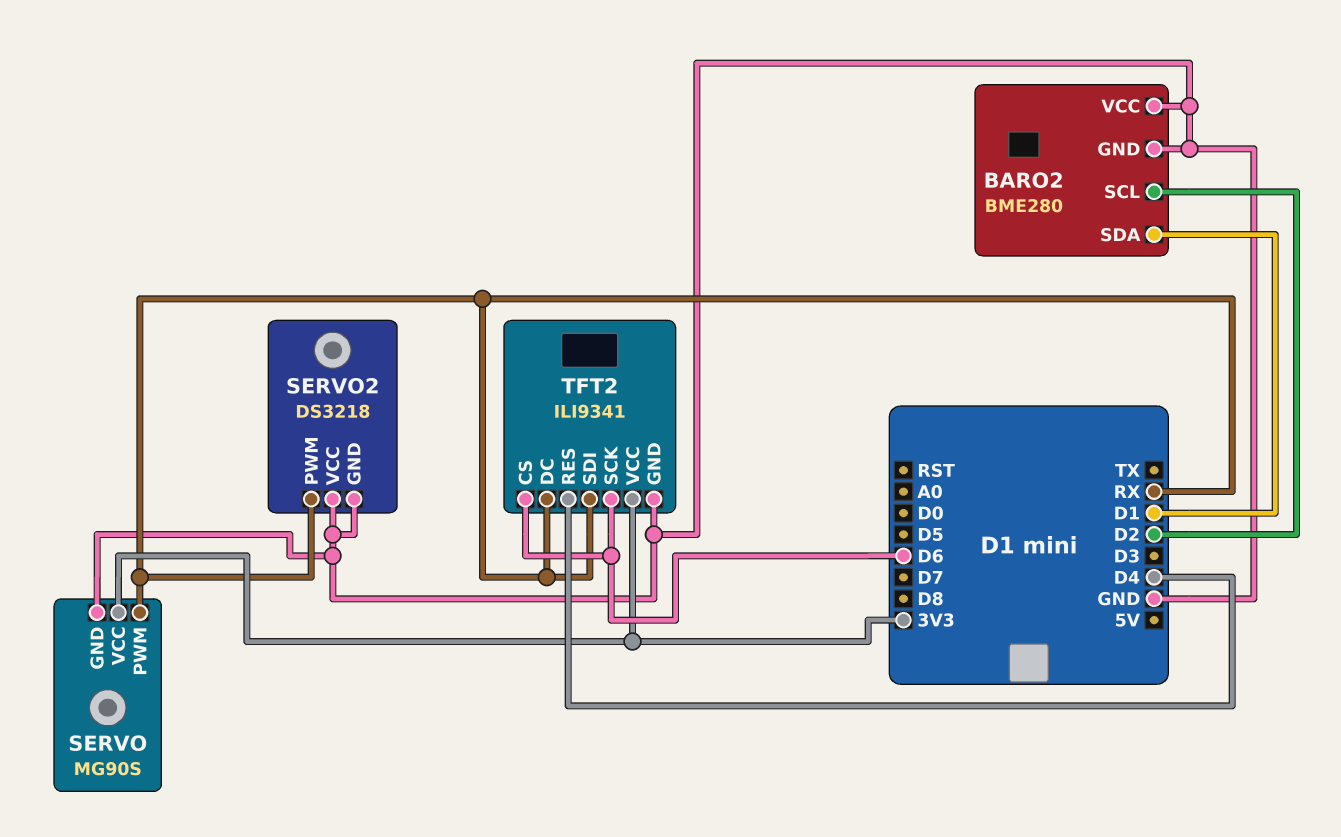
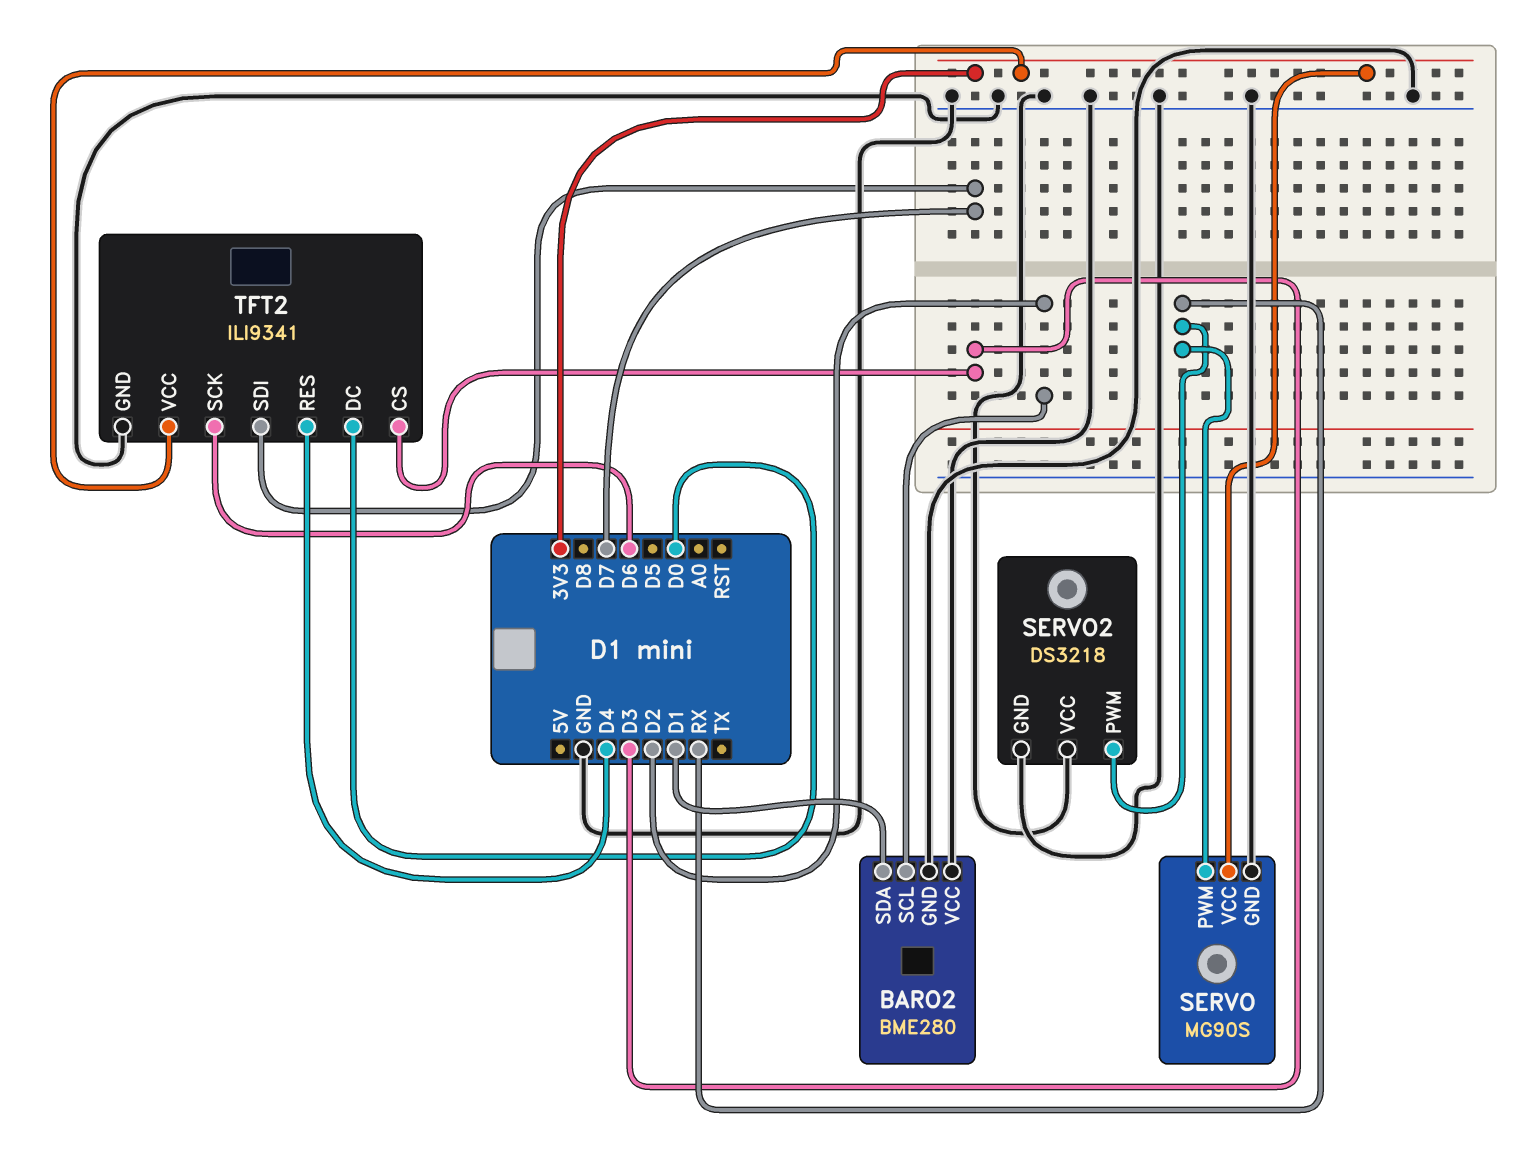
TFT2 pin CS: D6 -> D3
TFT2 pin DC: RX -> D0
TFT2 pin SDI: RX -> D7

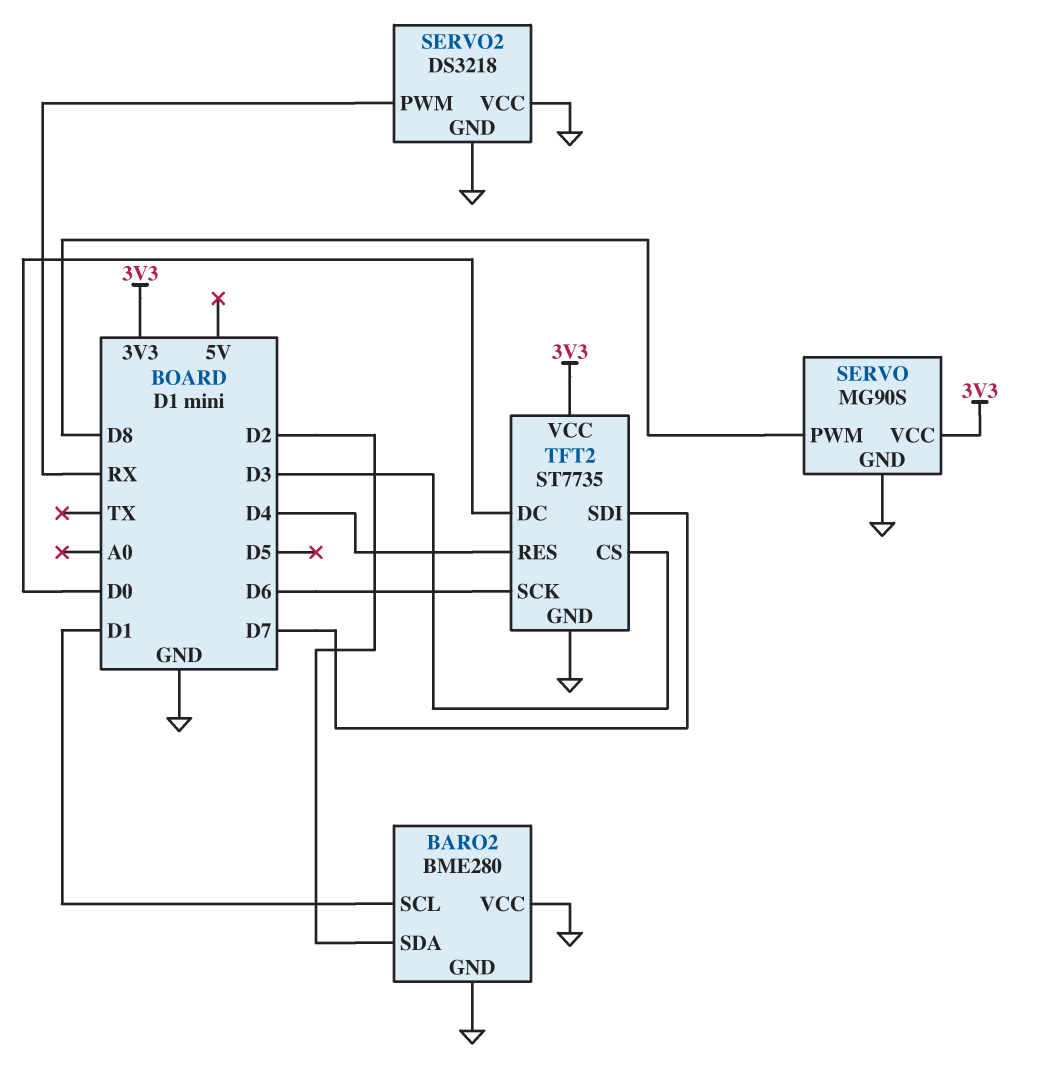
BARO2 pin SCL: D2 -> D1
BARO2 pin SDA: D1 -> D2
SERVO pin PWM: RX -> D8
TFT2: ILI9341 -> ST7735

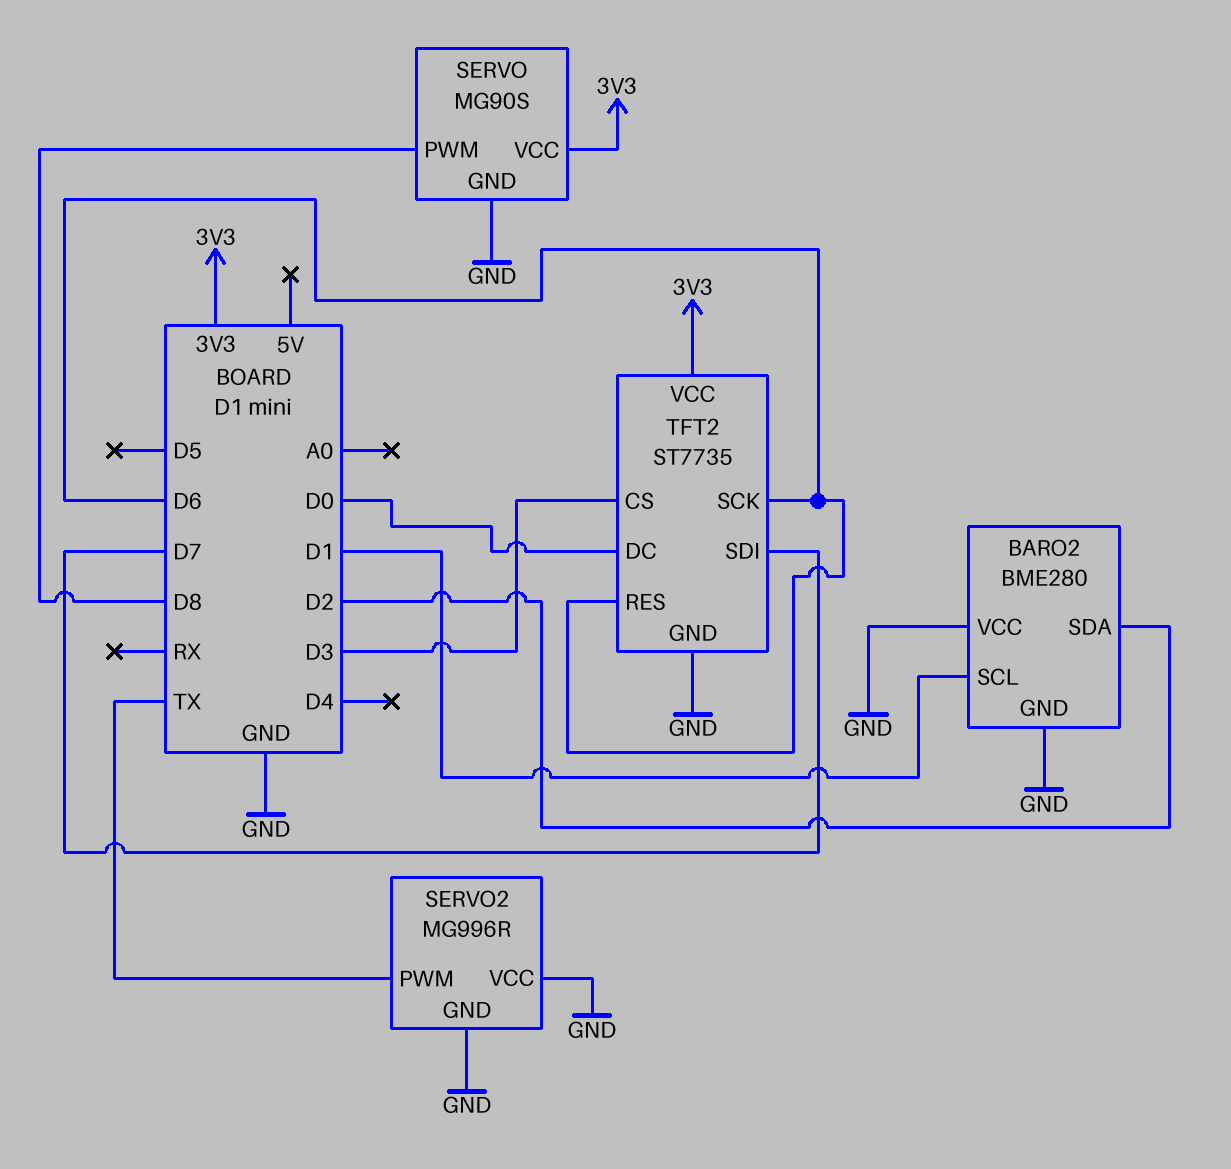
SERVO2: DS3218 -> MG996R
SERVO2 pin PWM: RX -> TX
TFT2 pin RES: D4 -> D6

